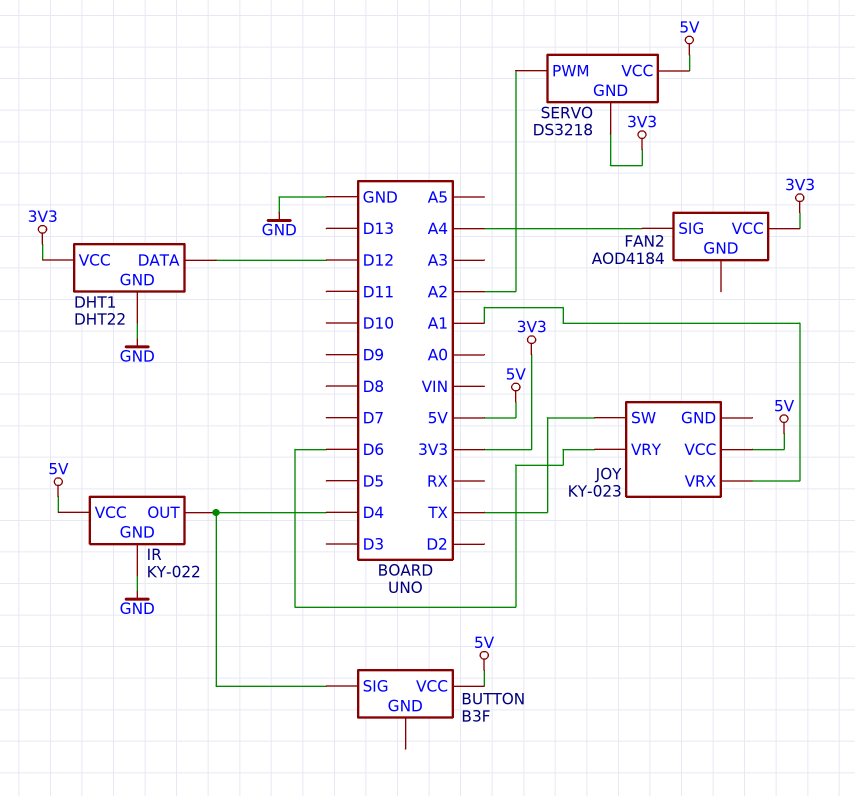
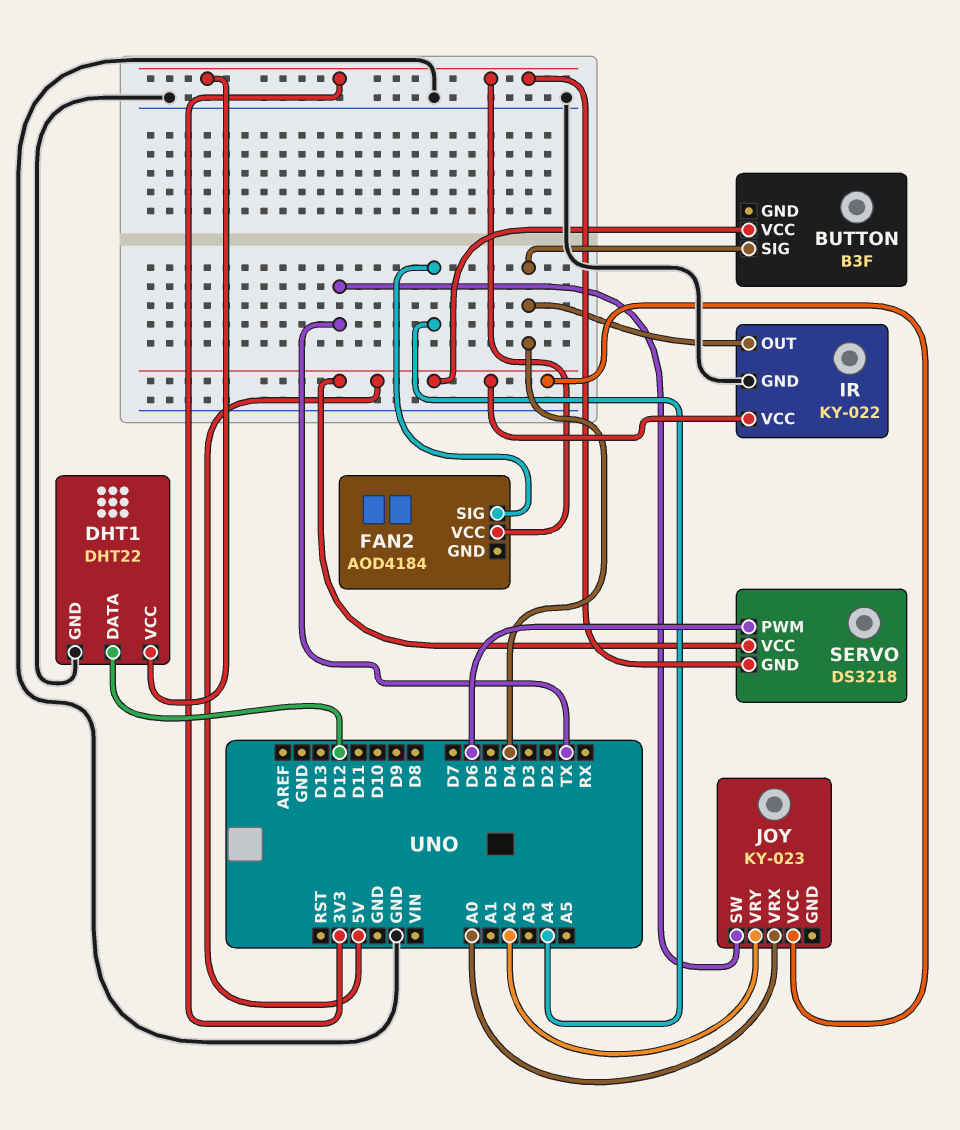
JOY pin VRX: A1 -> A0
JOY pin VRY: D6 -> A2
SERVO pin PWM: A2 -> D6

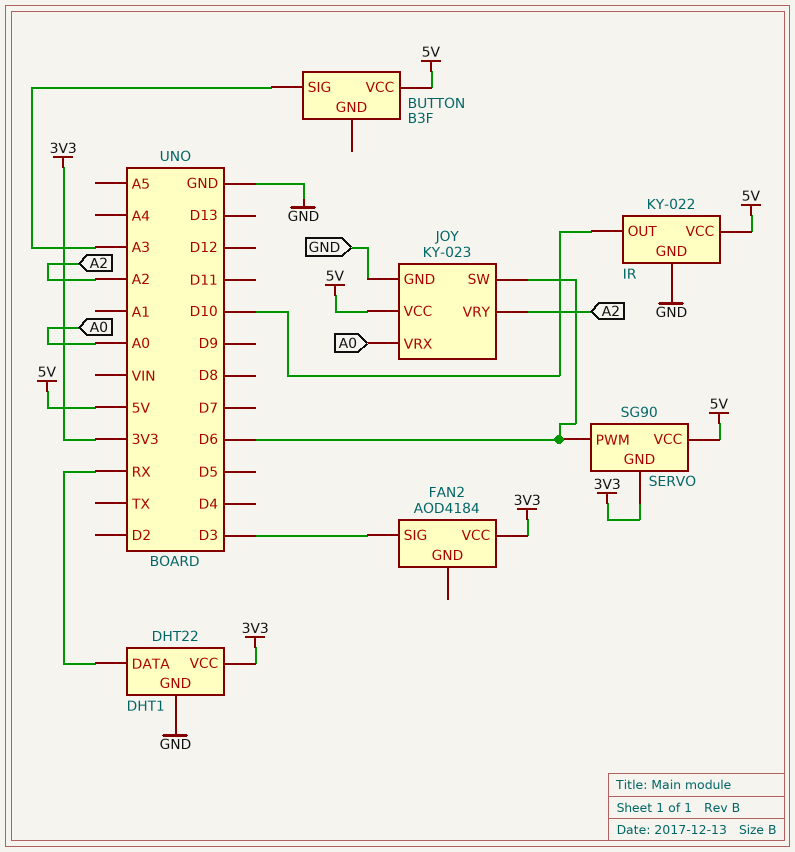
BUTTON pin SIG: D4 -> A3
DHT1 pin DATA: D12 -> RX
FAN2 pin SIG: A4 -> D3
IR pin OUT: D4 -> D10
JOY pin GND: none -> GND
JOY pin SW: TX -> D6
SERVO: DS3218 -> SG90

